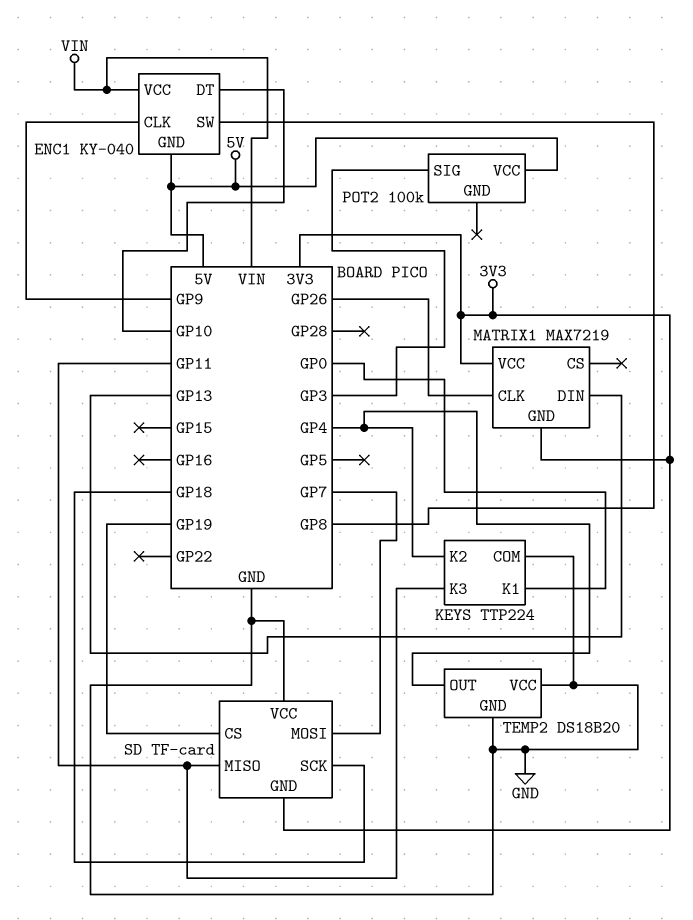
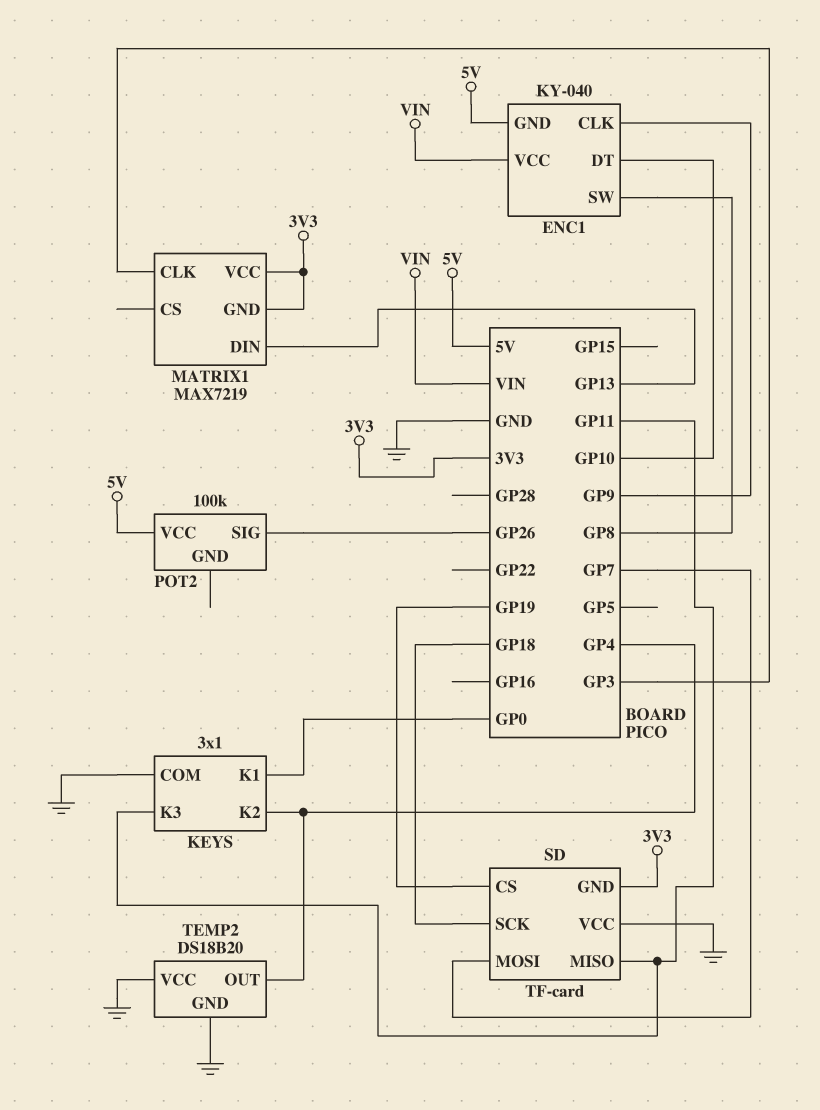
KEYS: TTP224 -> 3x1
MATRIX1 pin CLK: GP26 -> GP3
POT2 pin SIG: GP3 -> GP26

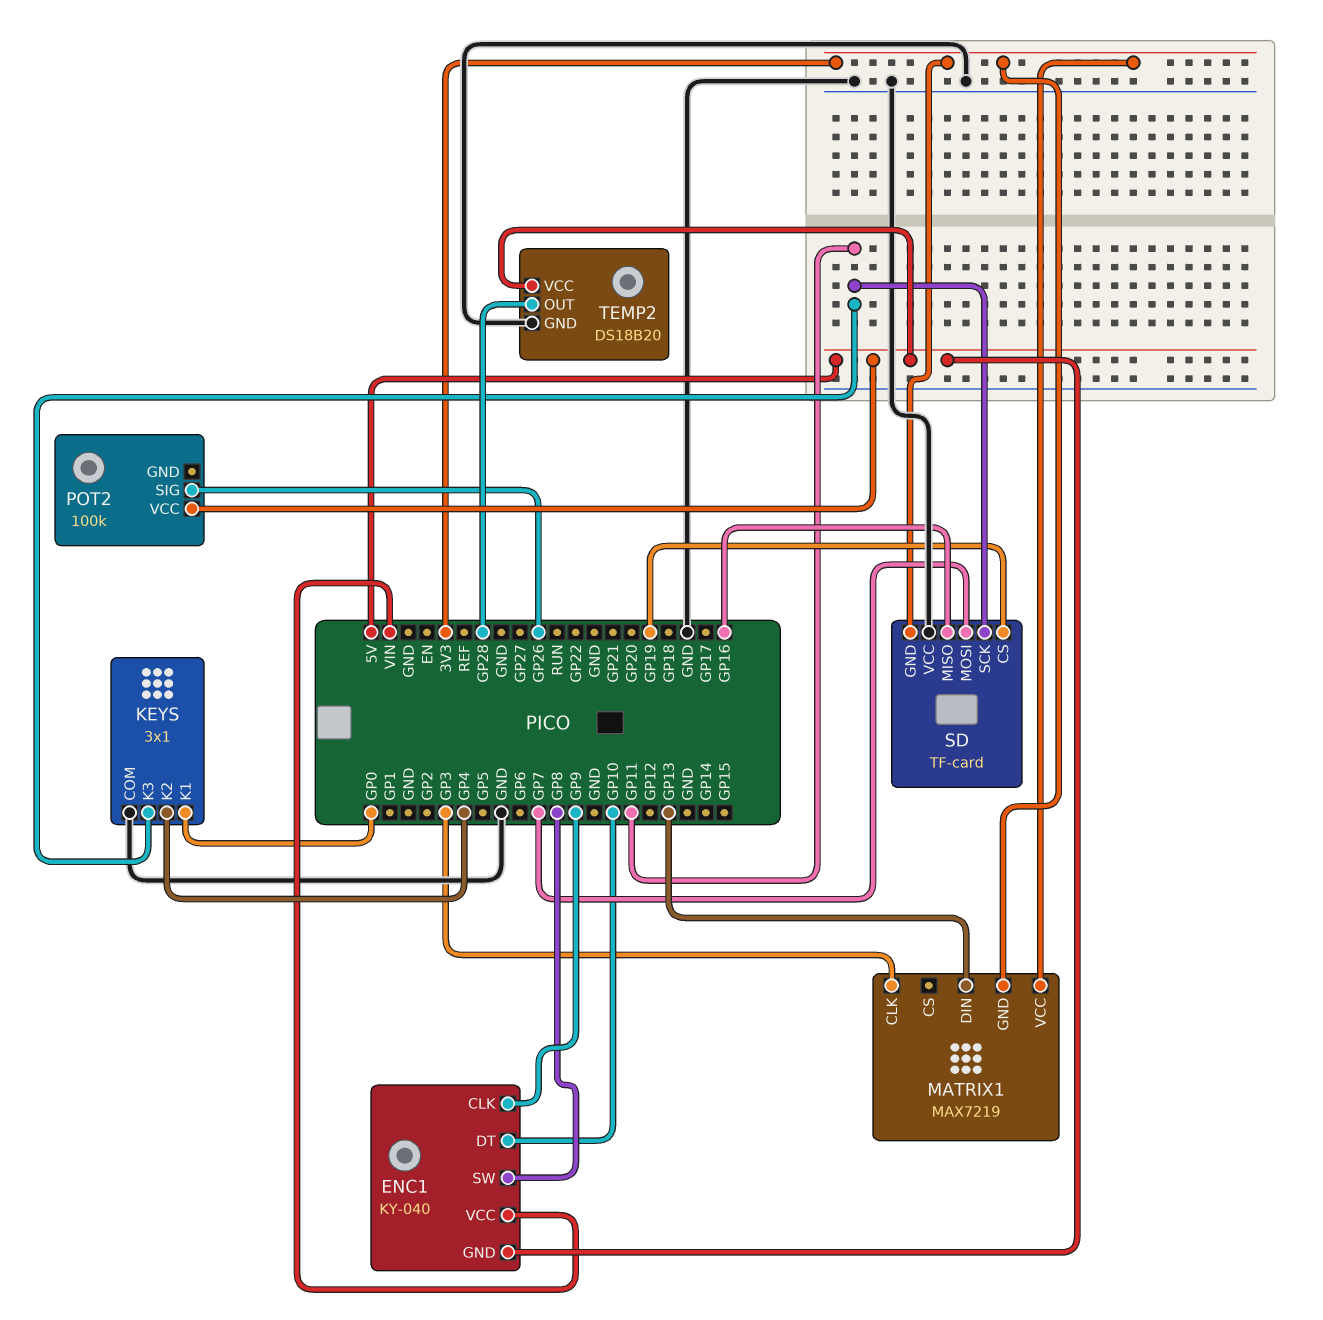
SD pin MISO: GP11 -> GP16
SD pin SCK: GP18 -> GP11
TEMP2 pin OUT: GP4 -> GP28
TEMP2 pin VCC: GND -> 5V

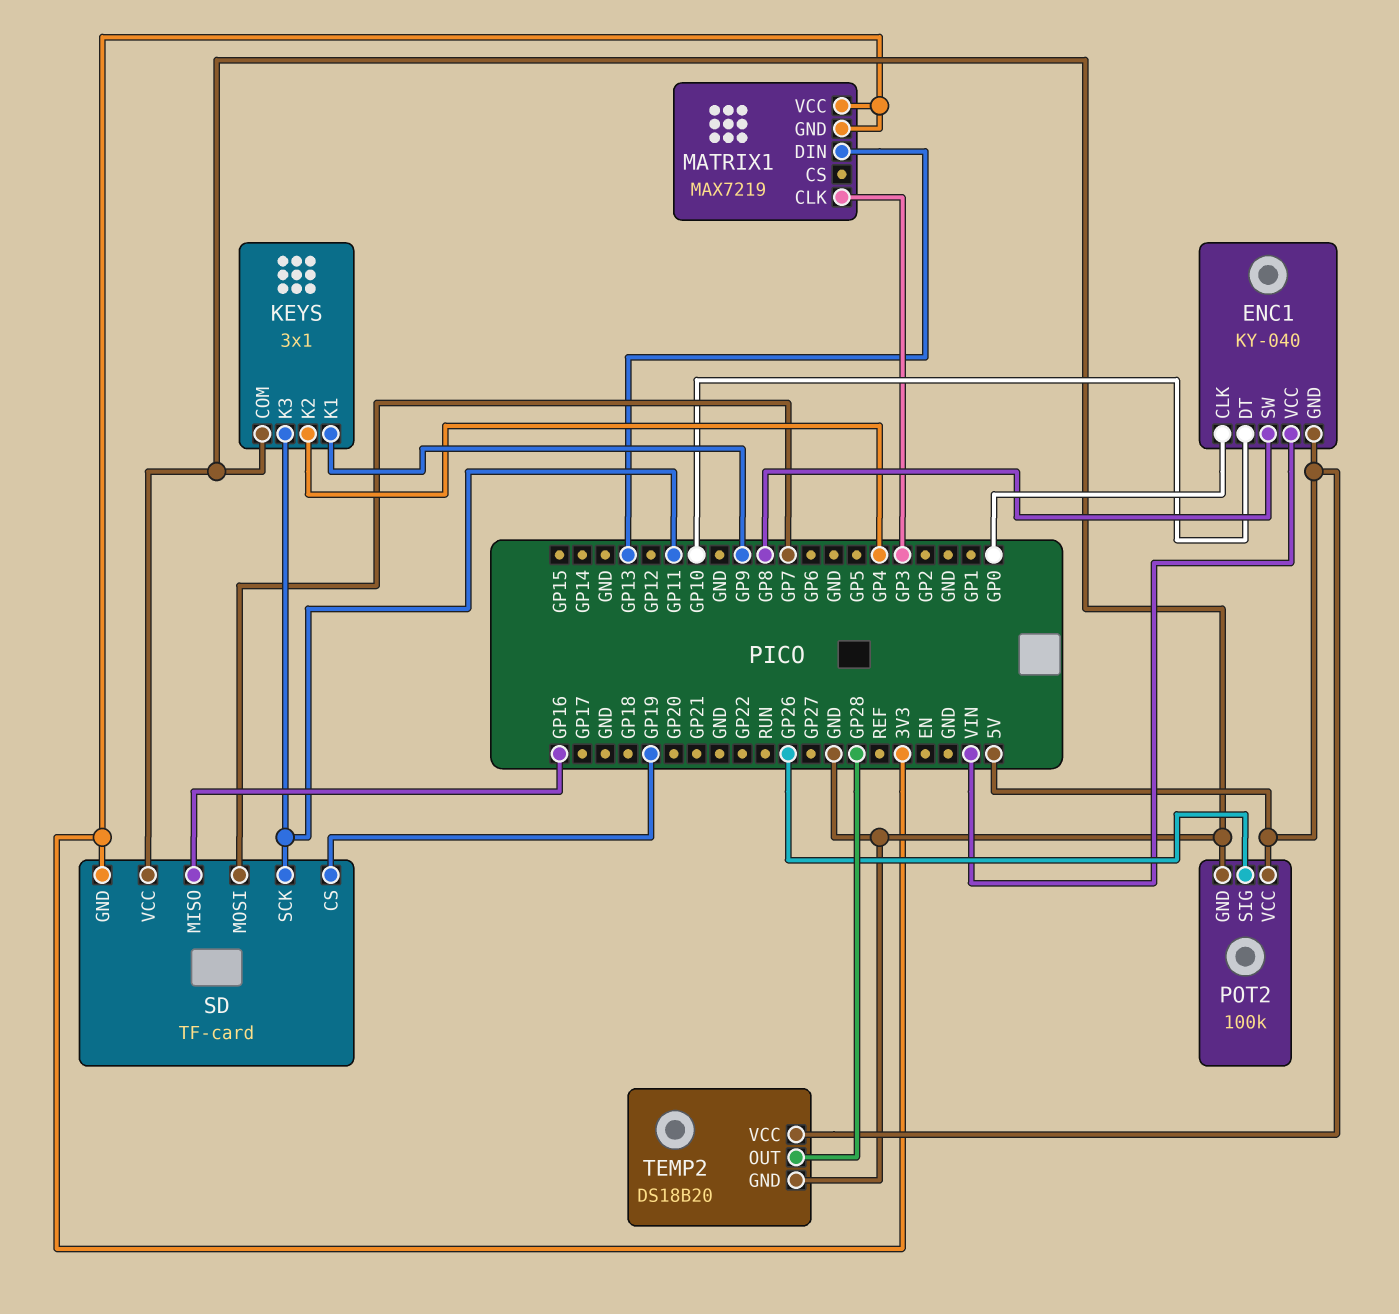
ENC1 pin CLK: GP9 -> GP0
KEYS pin K1: GP0 -> GP9
POT2 pin GND: none -> GND

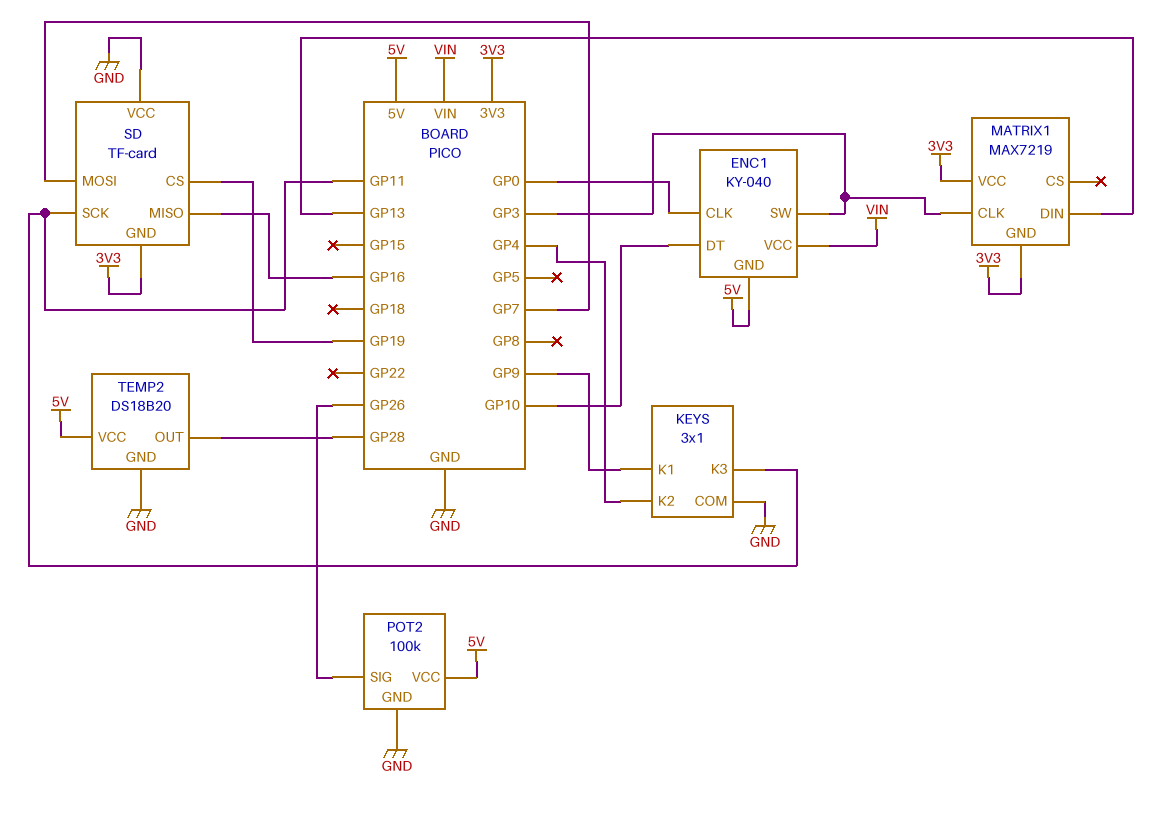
ENC1 pin SW: GP8 -> GP3

